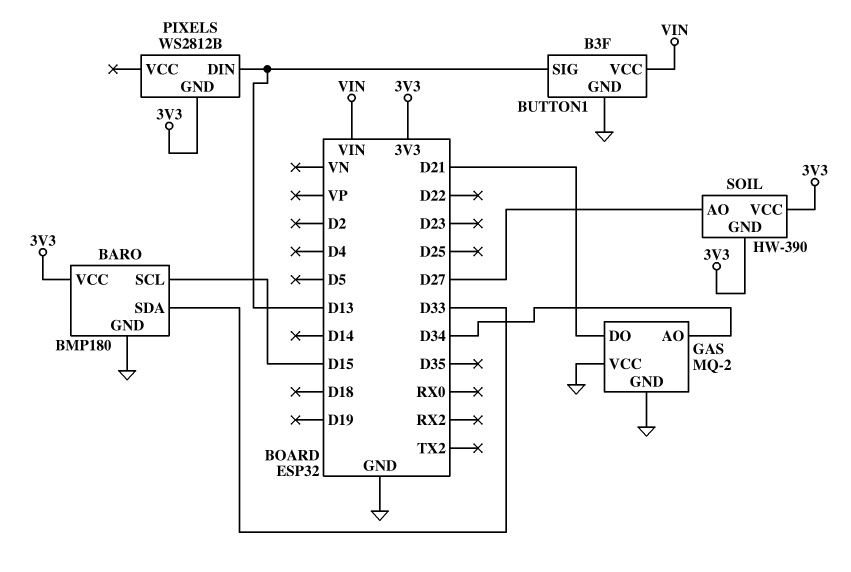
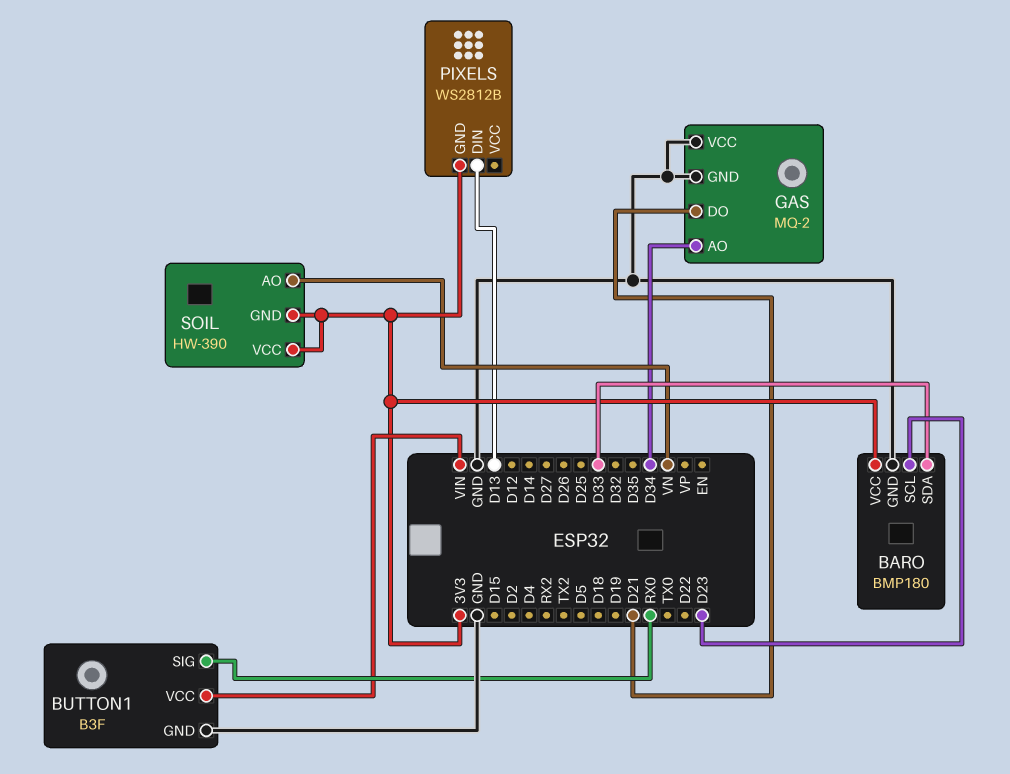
BARO pin SCL: D15 -> D23
BUTTON1 pin SIG: D13 -> RX0
SOIL pin AO: D27 -> VN

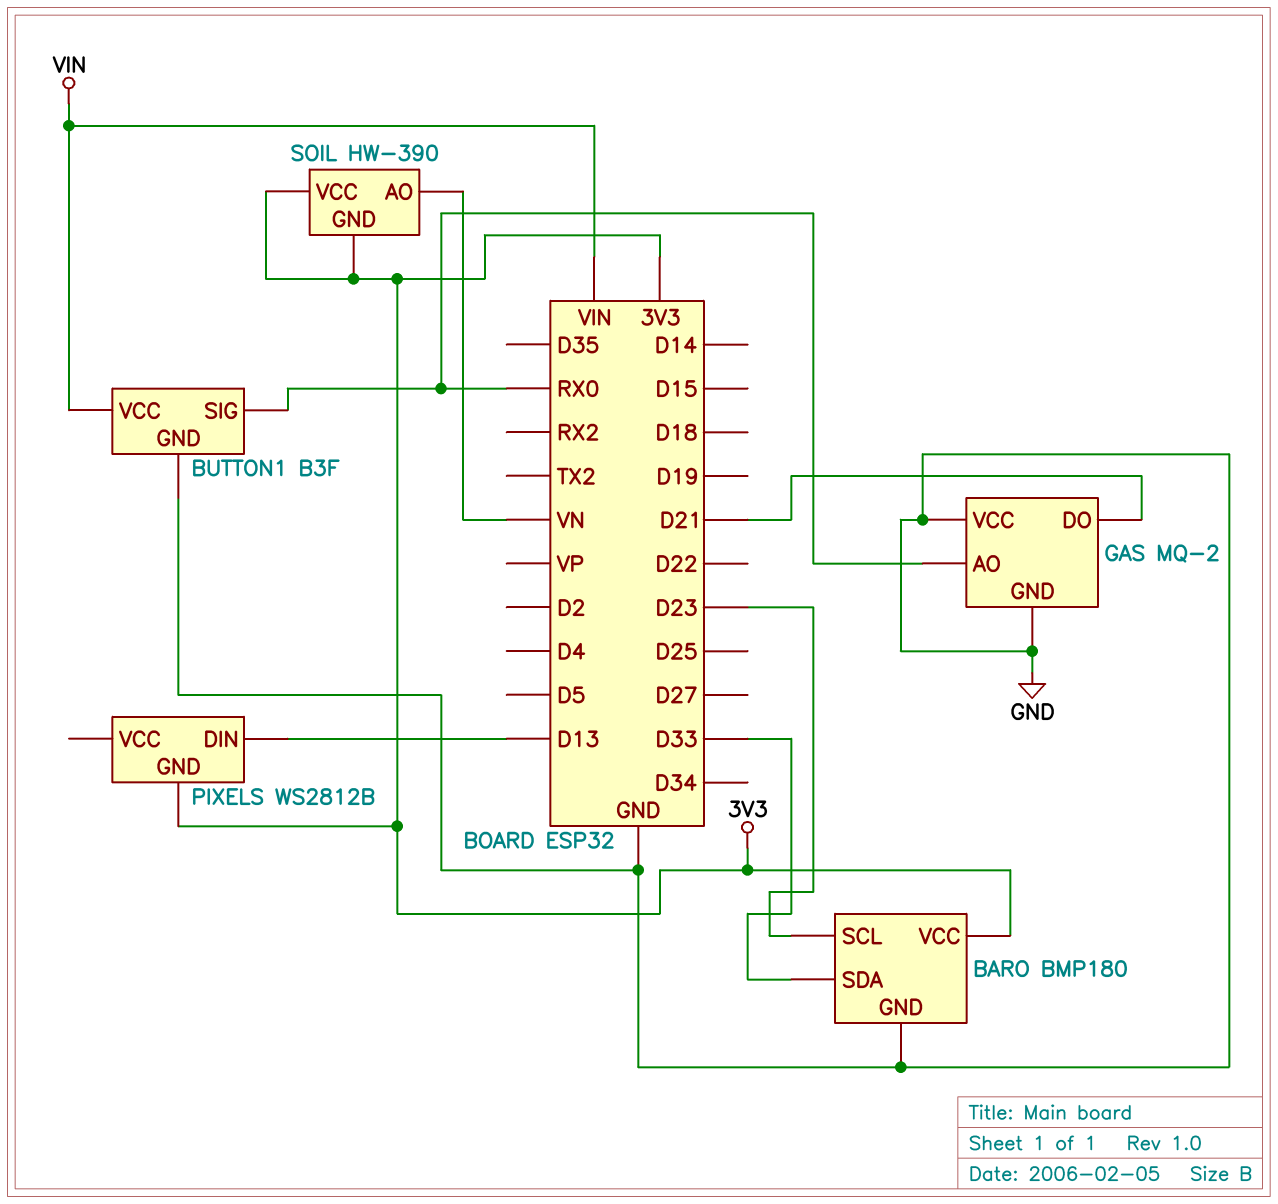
GAS pin AO: D34 -> RX0

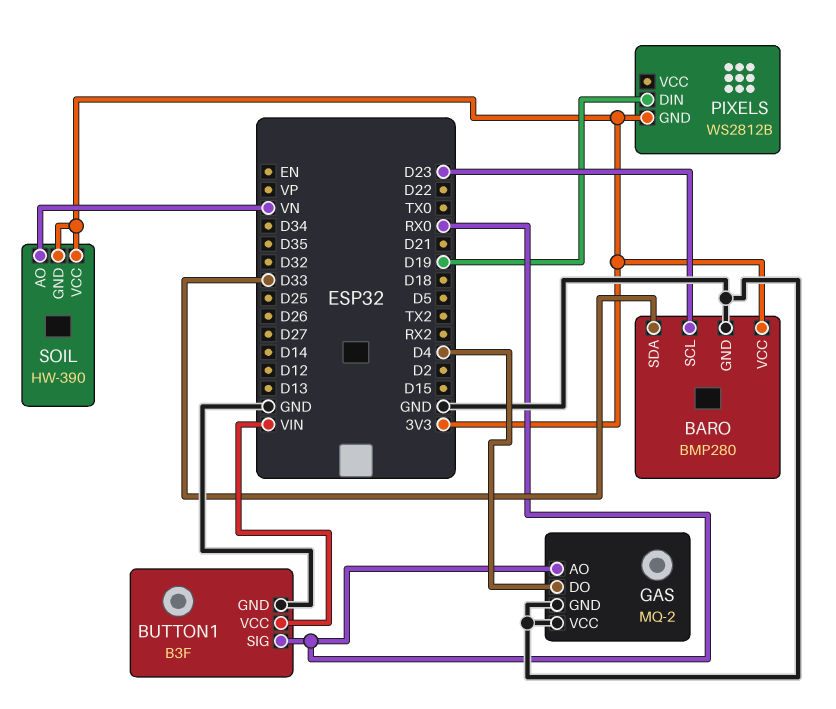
BARO: BMP180 -> BMP280
GAS pin DO: D21 -> D4
PIXELS pin DIN: D13 -> D19

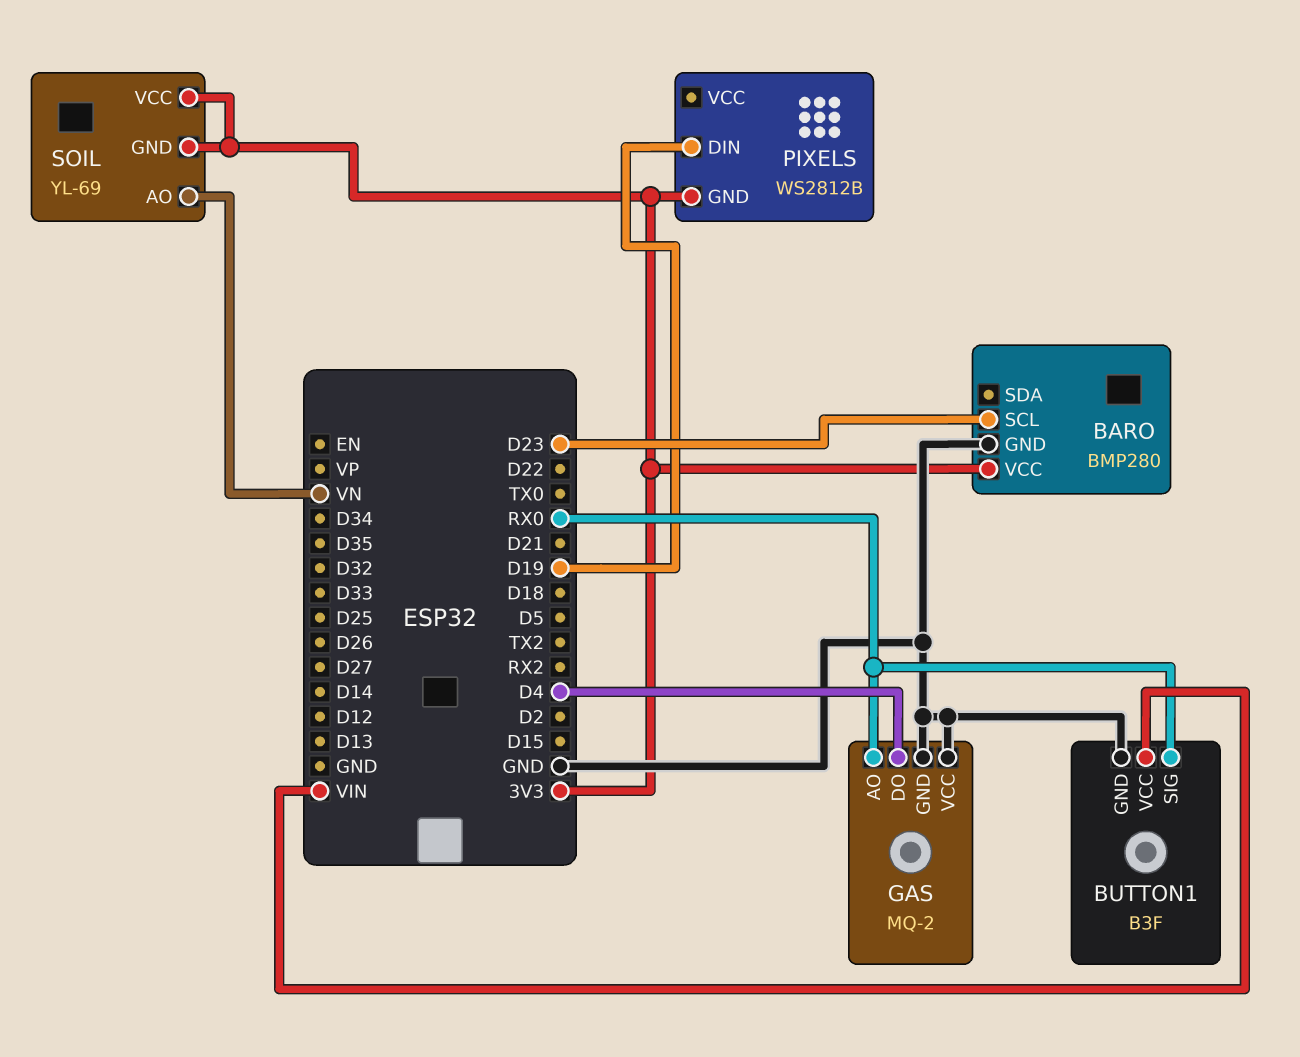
BARO pin SDA: D33 -> none
SOIL: HW-390 -> YL-69

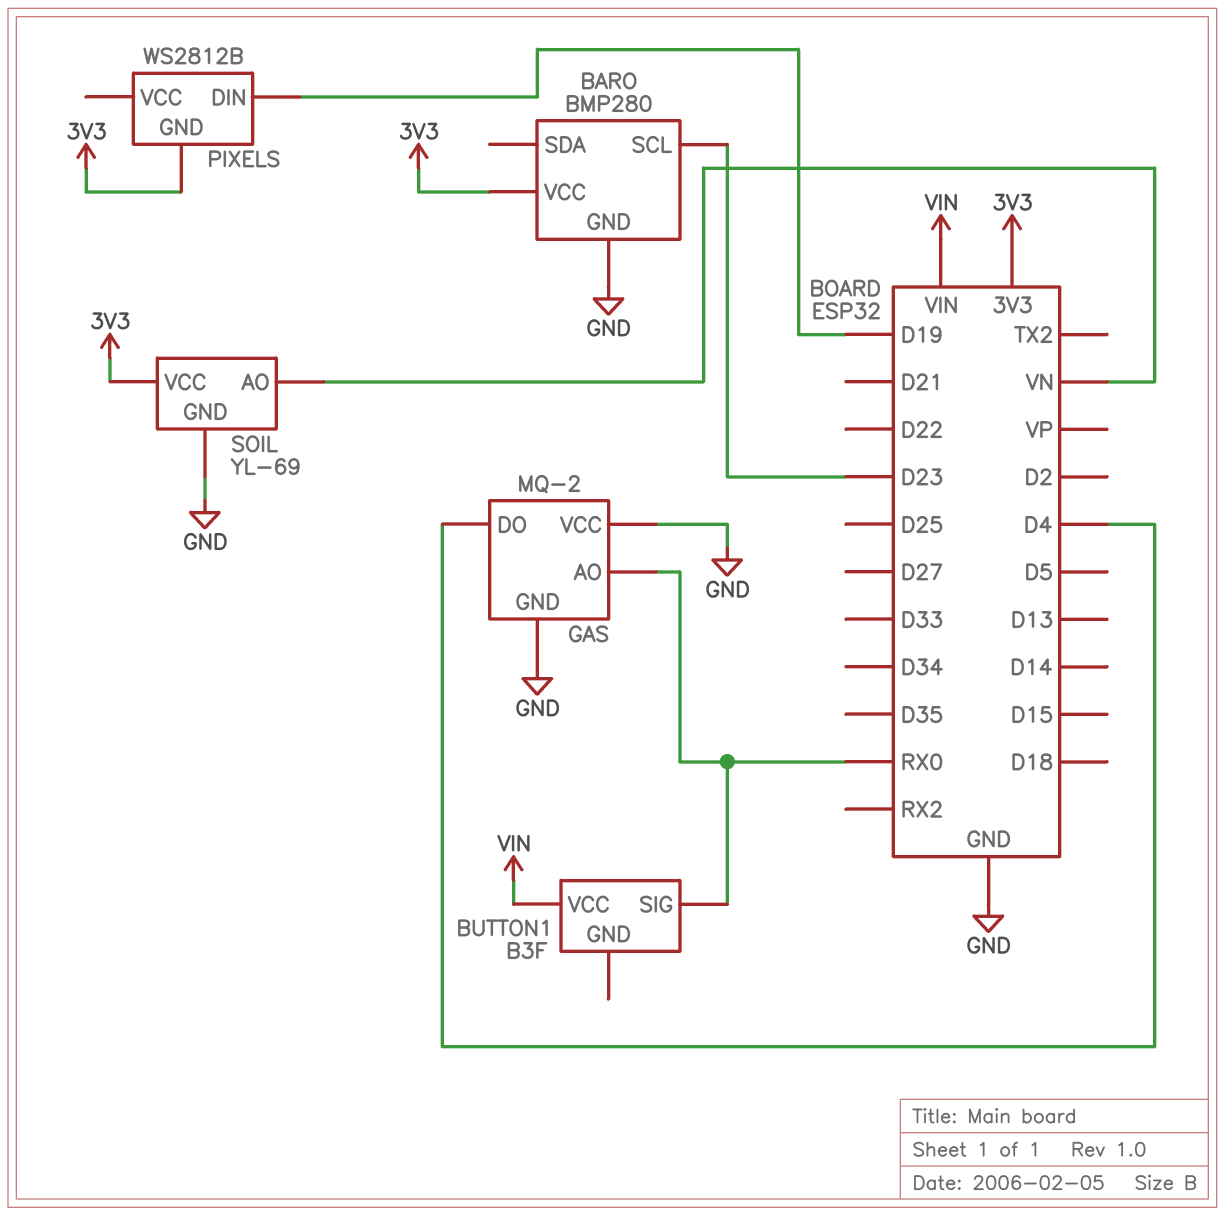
BUTTON1 pin GND: GND -> none
SOIL pin GND: 3V3 -> GND

